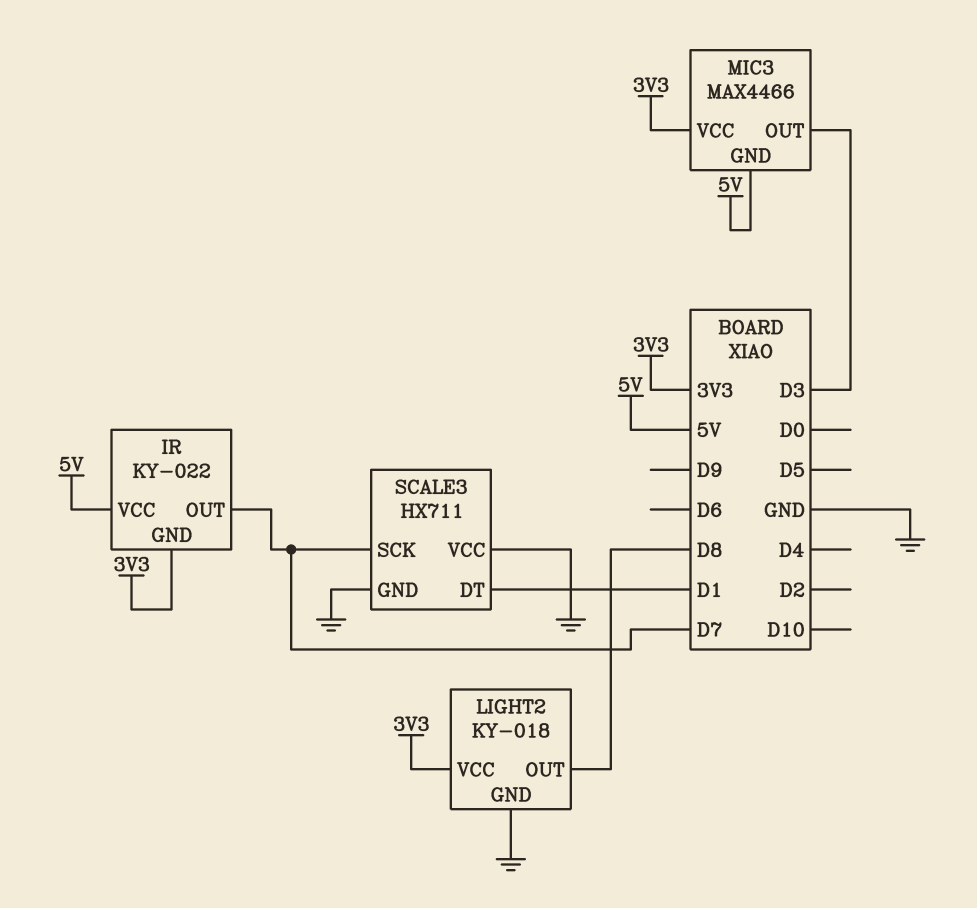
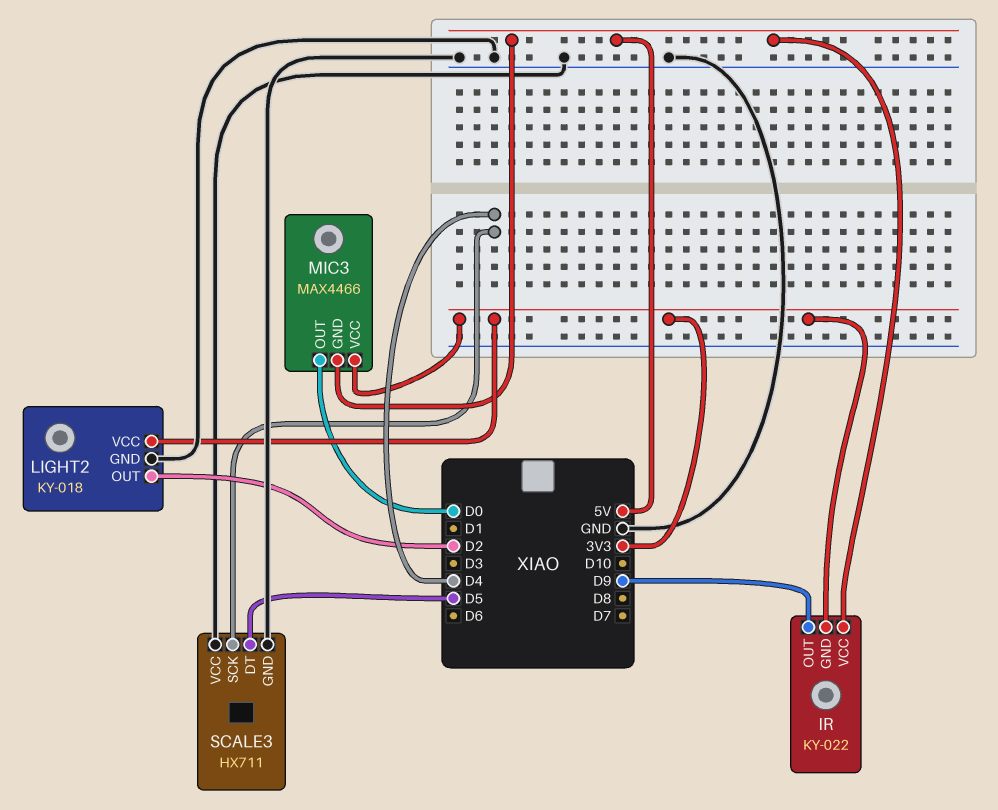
IR pin OUT: D7 -> D9
LIGHT2 pin OUT: D8 -> D2
MIC3 pin OUT: D3 -> D0
SCALE3 pin DT: D1 -> D5
SCALE3 pin SCK: D7 -> D4

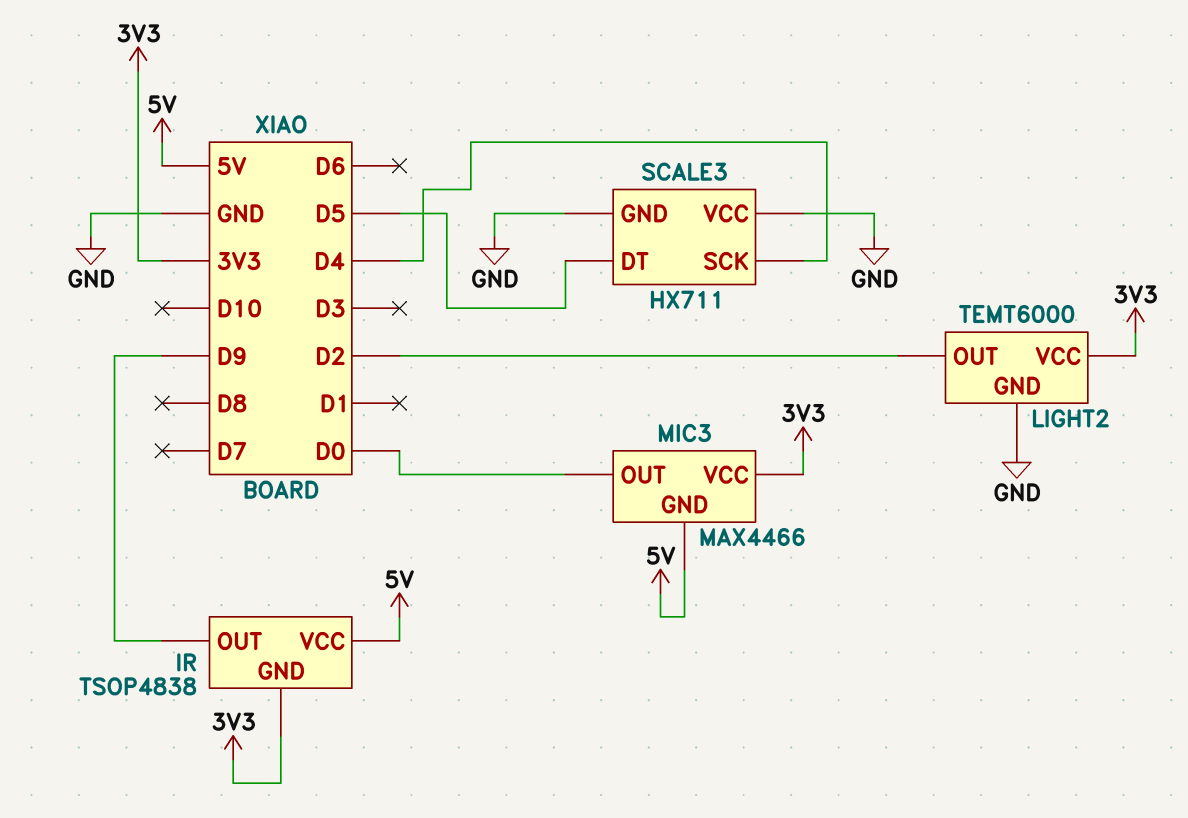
IR: KY-022 -> TSOP4838
LIGHT2: KY-018 -> TEMT6000

